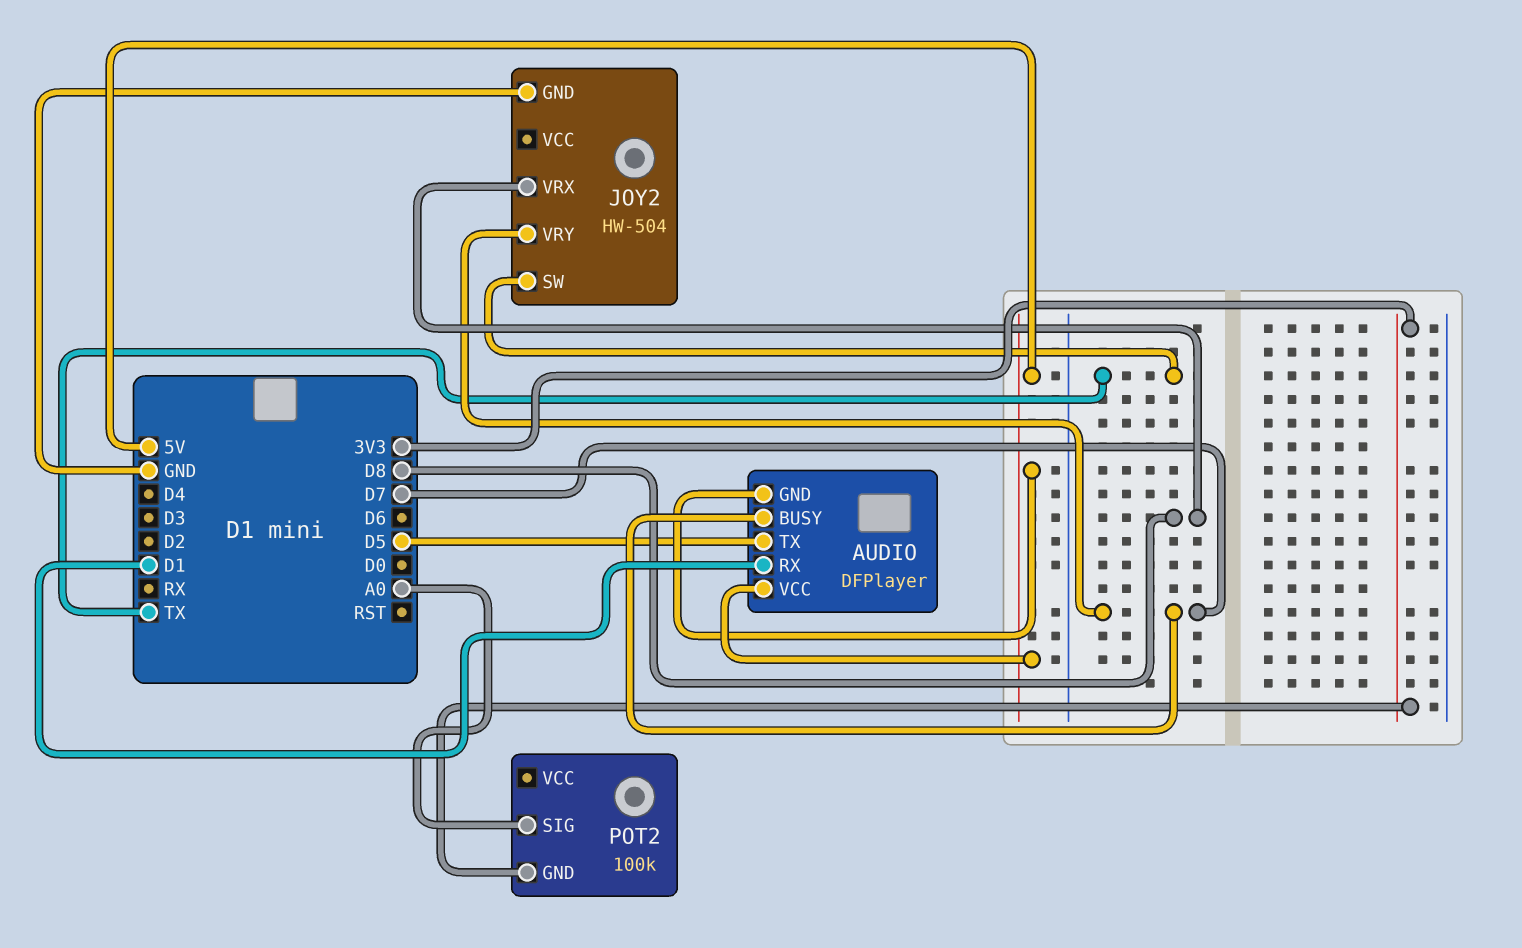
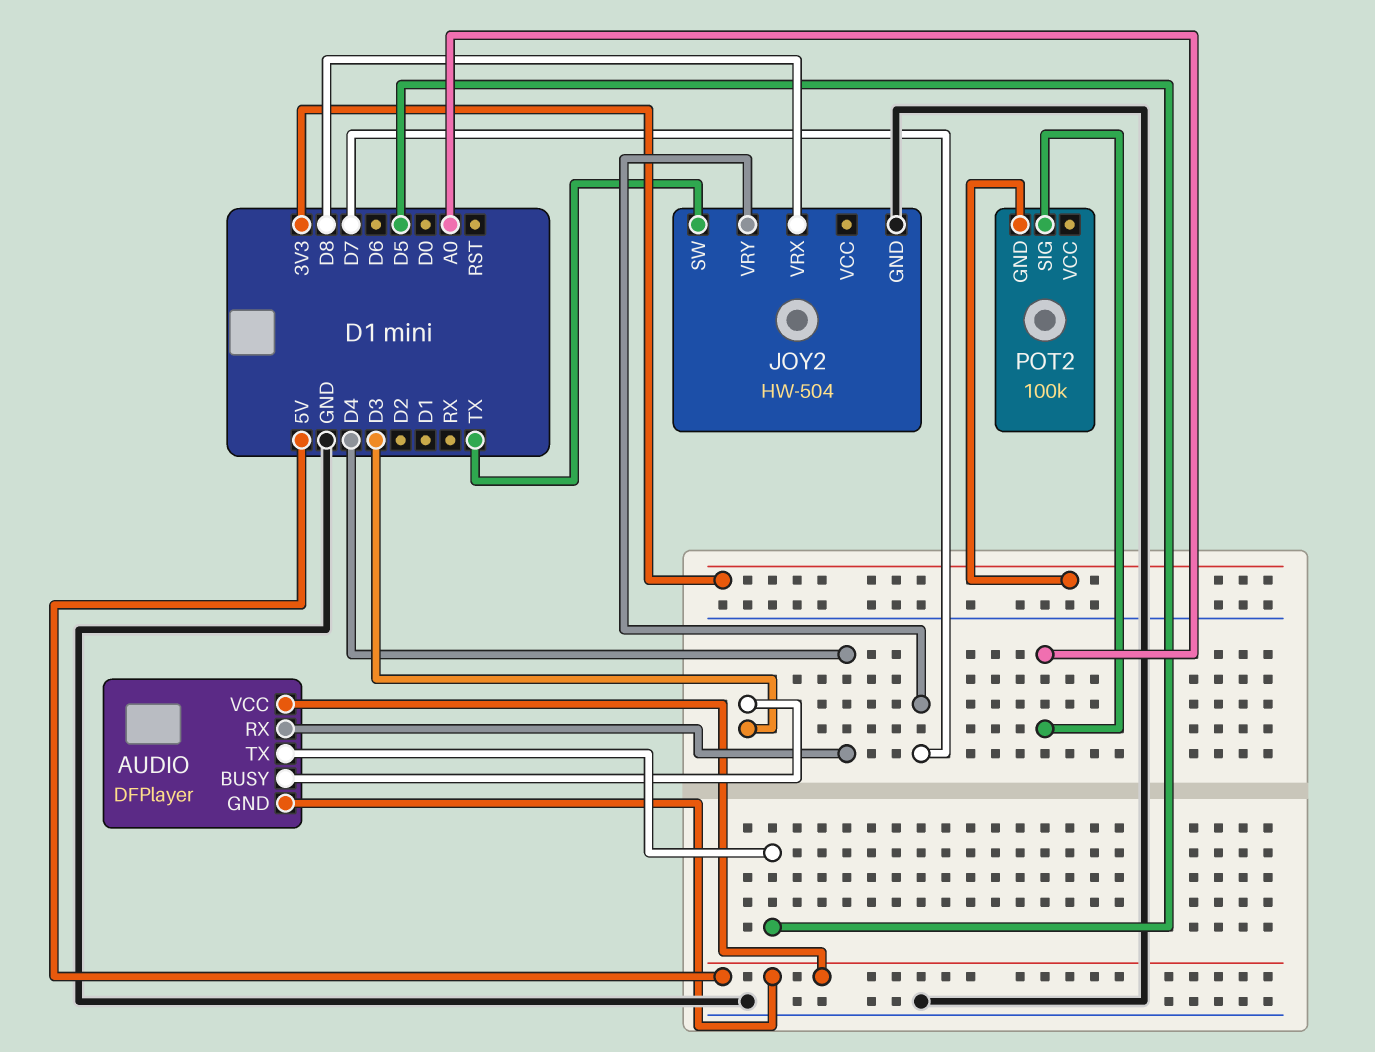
AUDIO pin BUSY: D7 -> D3
AUDIO pin RX: D1 -> D4

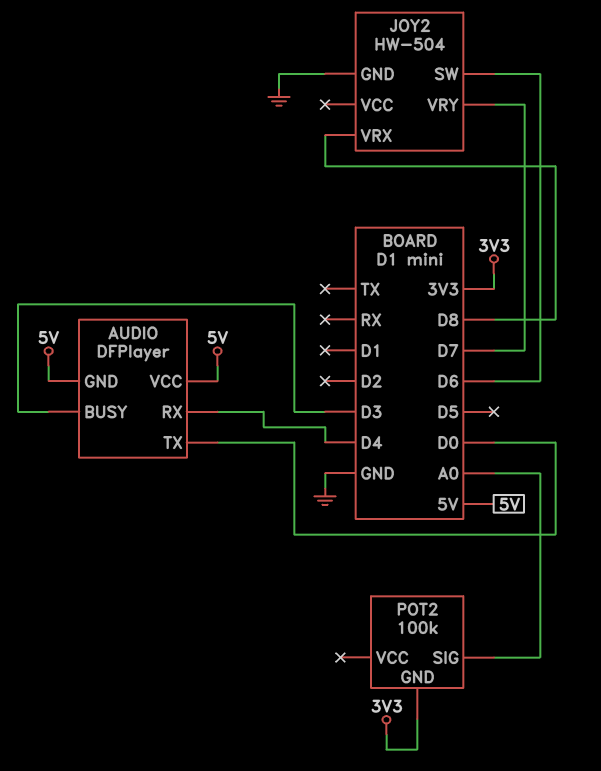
AUDIO pin TX: D5 -> D0
JOY2 pin SW: TX -> D6

